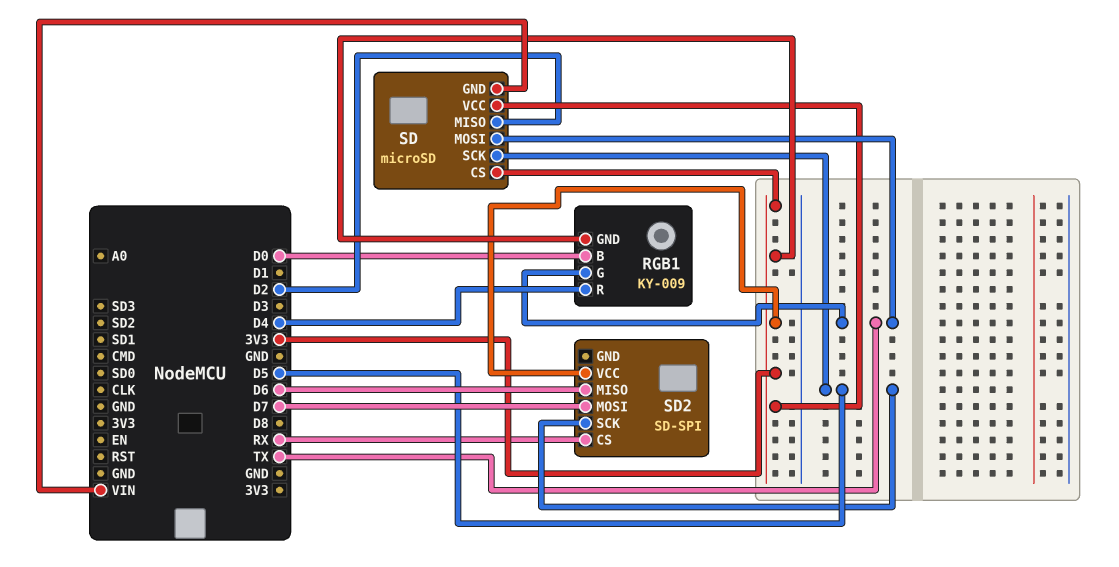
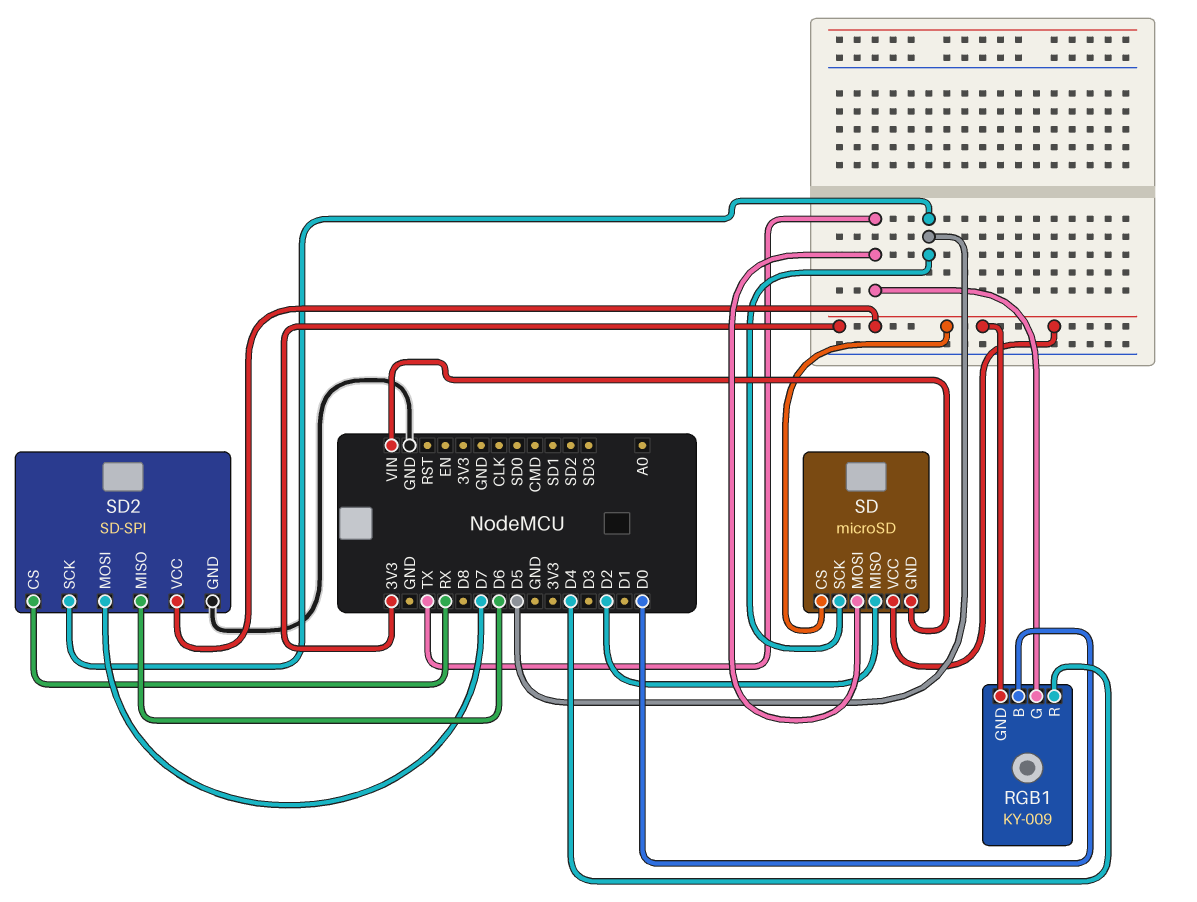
SD2 pin GND: none -> GND

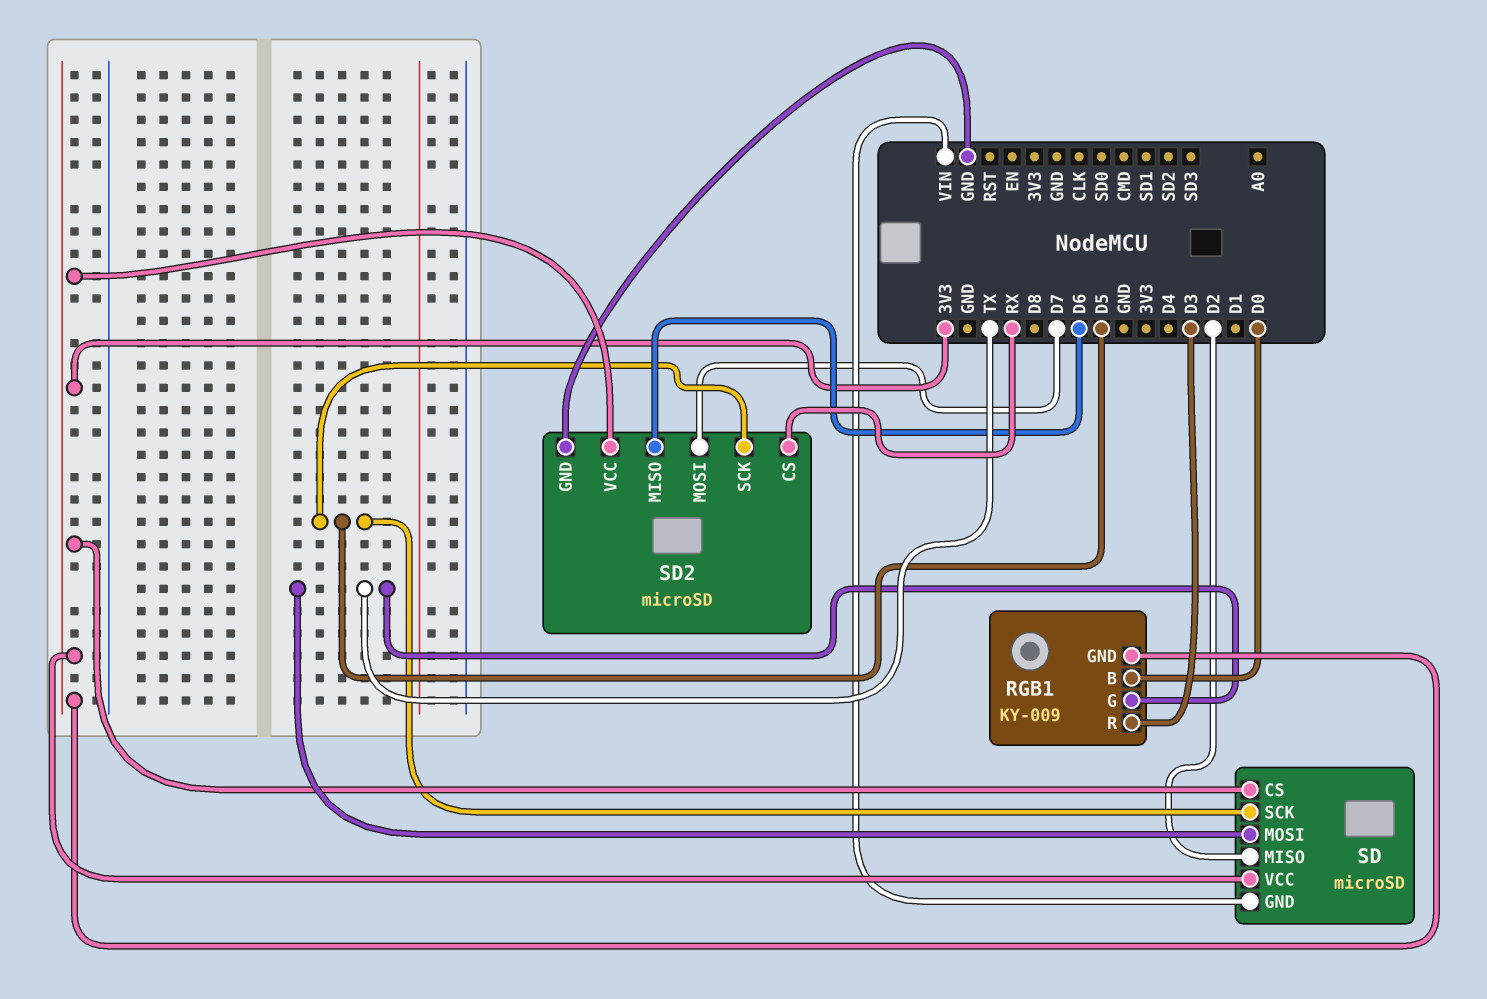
RGB1 pin R: D4 -> D3
SD2: SD-SPI -> microSD

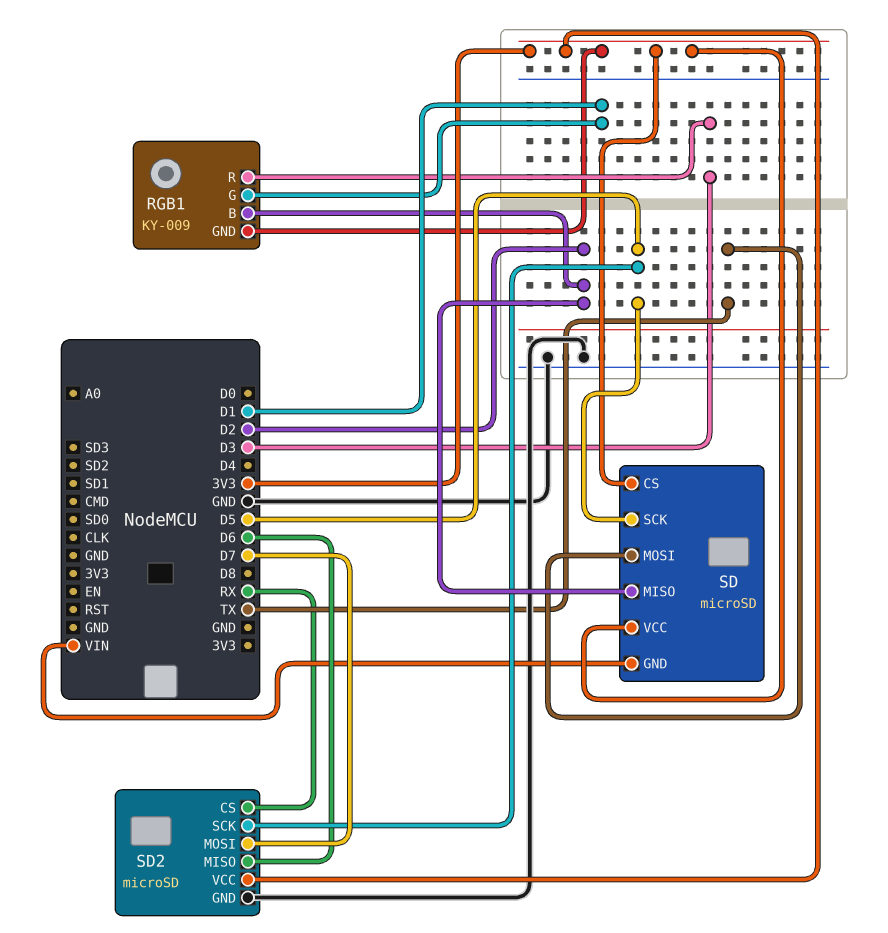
RGB1 pin B: D0 -> D2
RGB1 pin G: TX -> D1

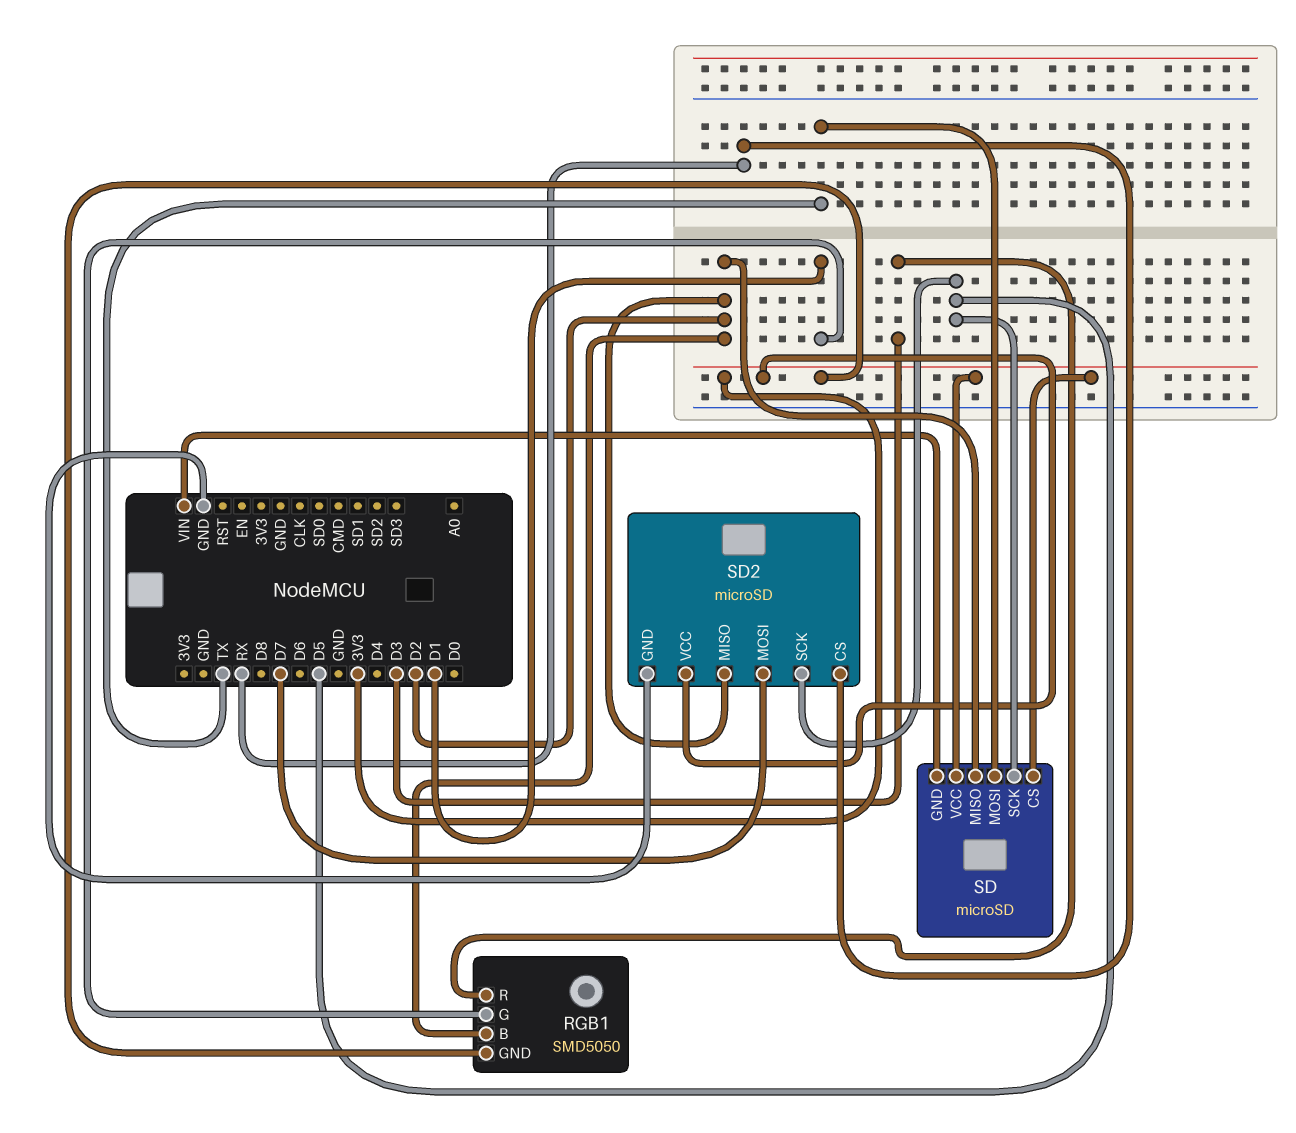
RGB1: KY-009 -> SMD5050
SD2 pin MISO: D6 -> D2

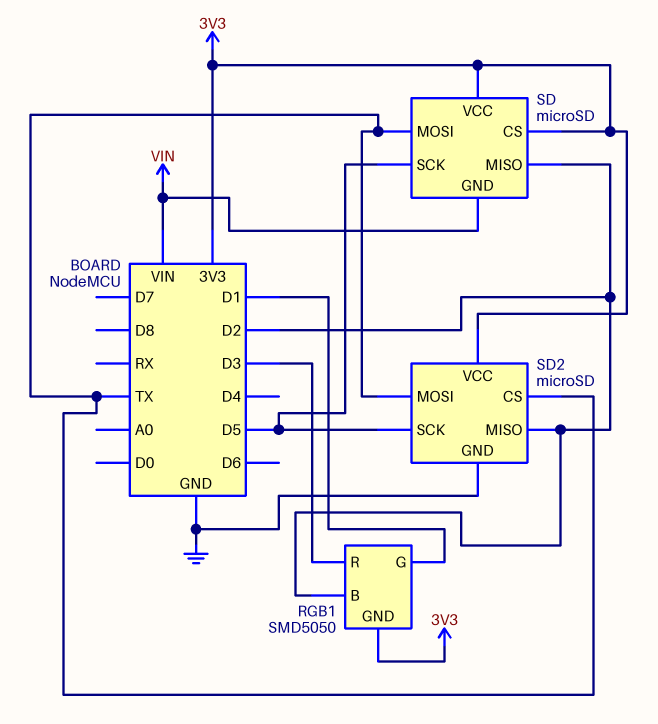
SD2 pin CS: RX -> TX
SD2 pin MOSI: D7 -> TX

